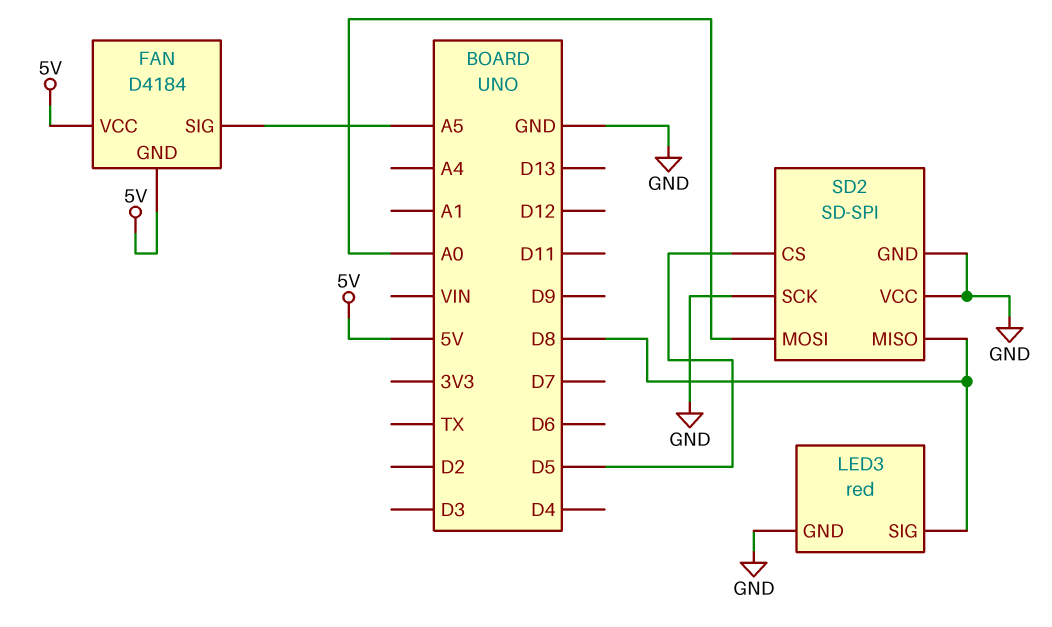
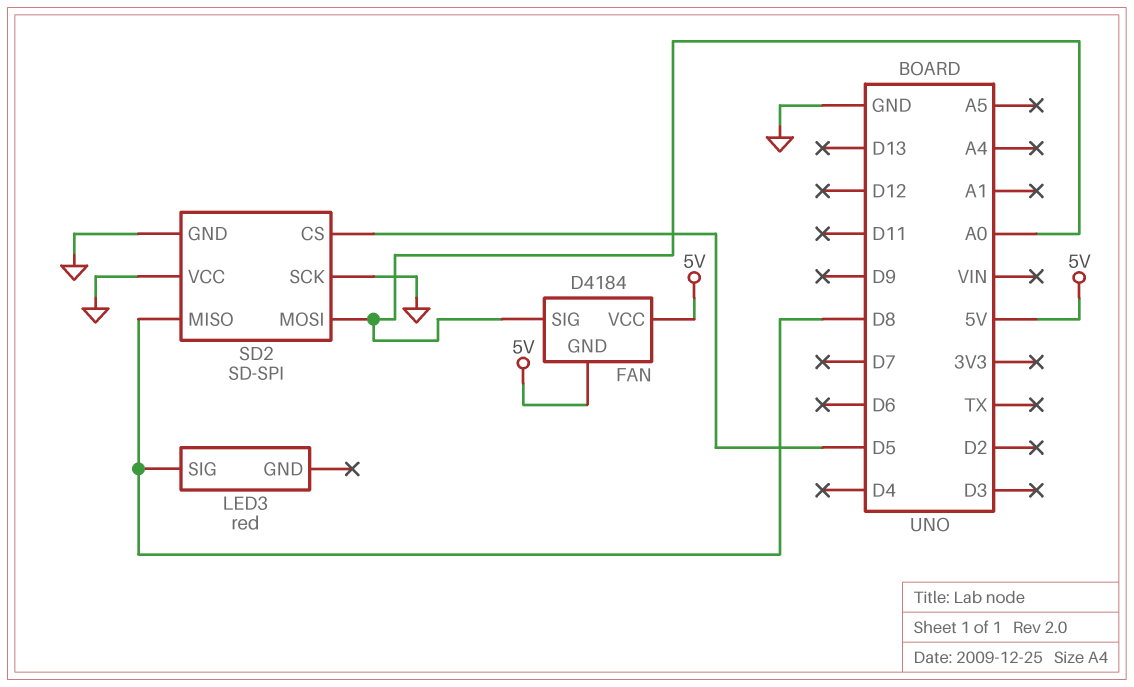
FAN pin SIG: A5 -> A0
LED3 pin GND: GND -> none

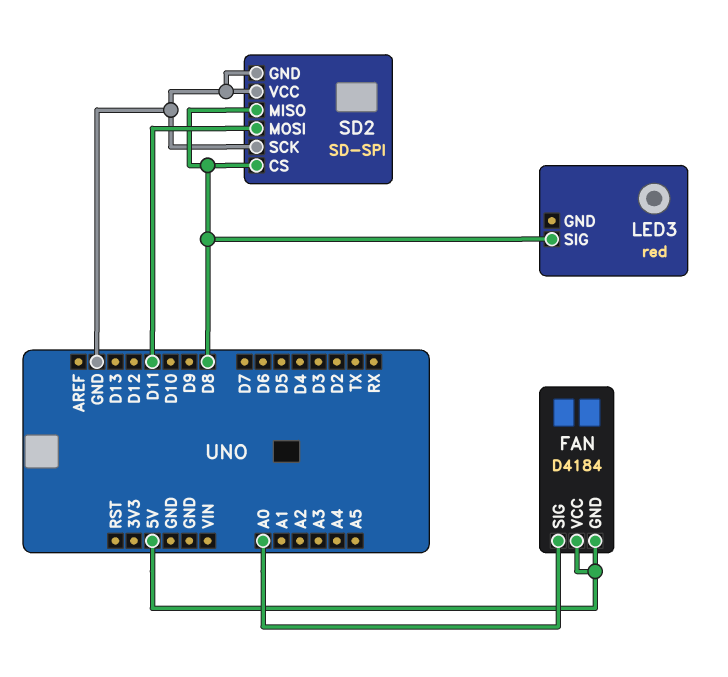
SD2 pin CS: D5 -> D8
SD2 pin MOSI: A0 -> D11

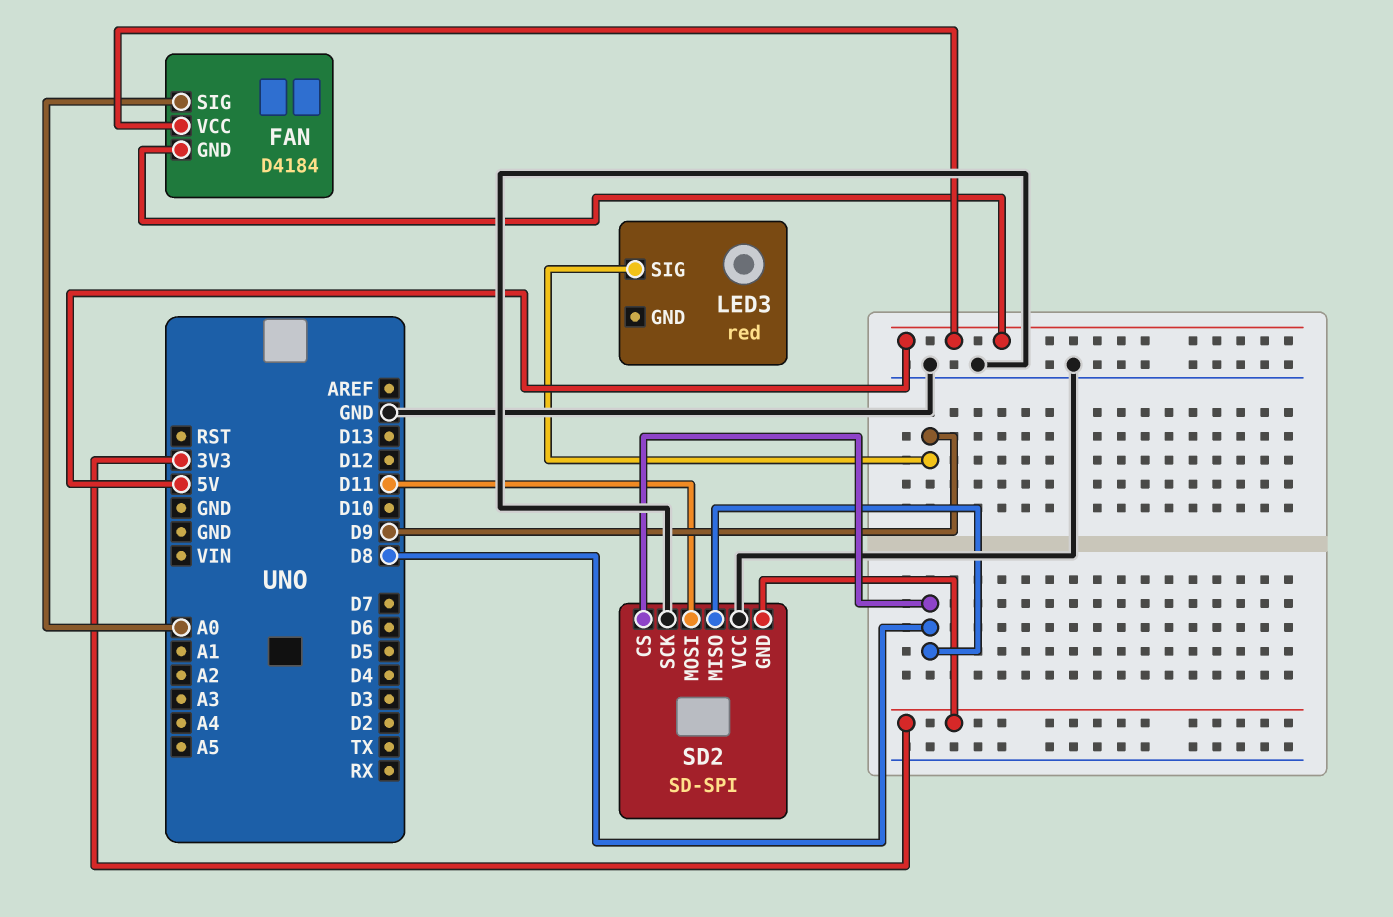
LED3 pin SIG: D8 -> D9
SD2 pin GND: GND -> 3V3

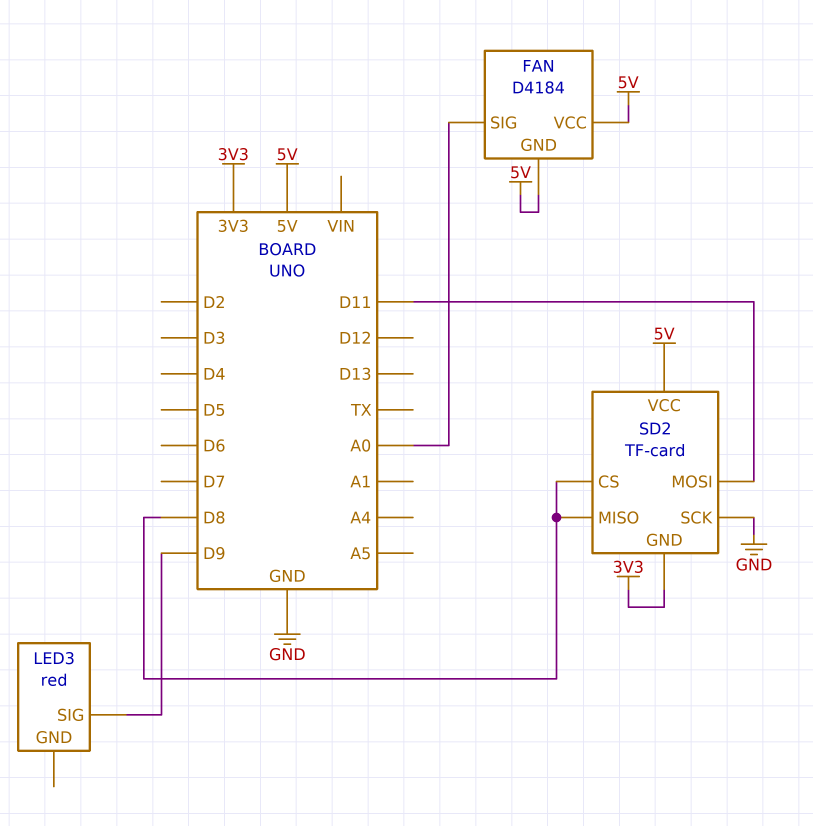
SD2: SD-SPI -> TF-card
SD2 pin VCC: GND -> 5V

